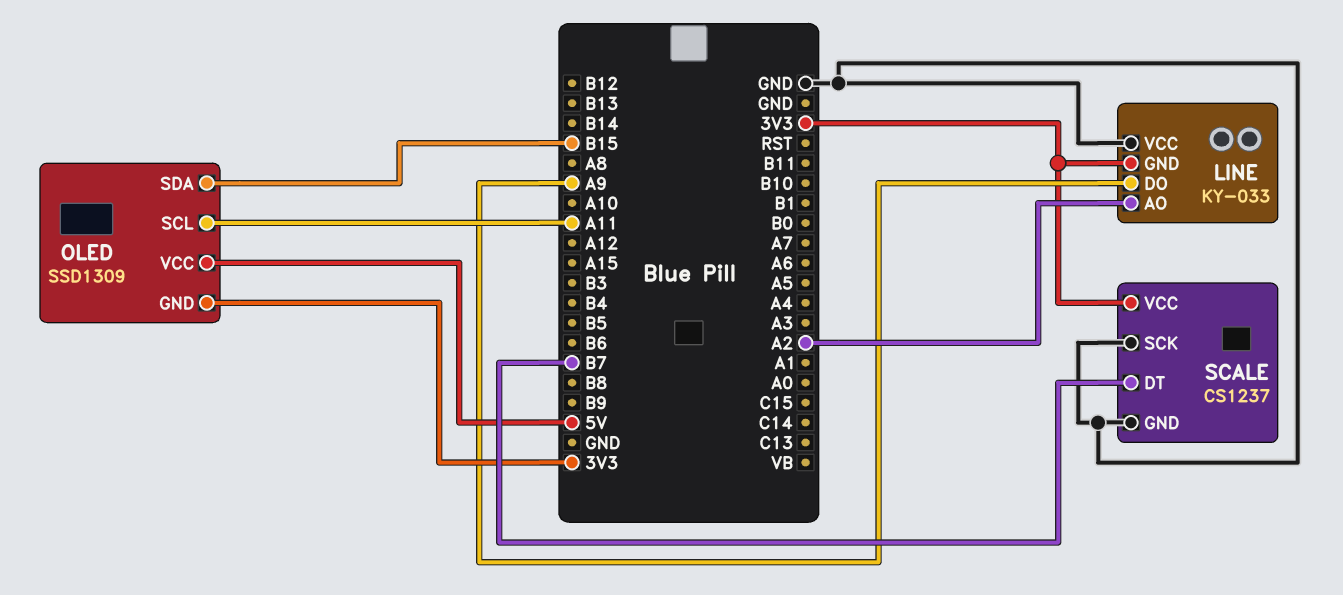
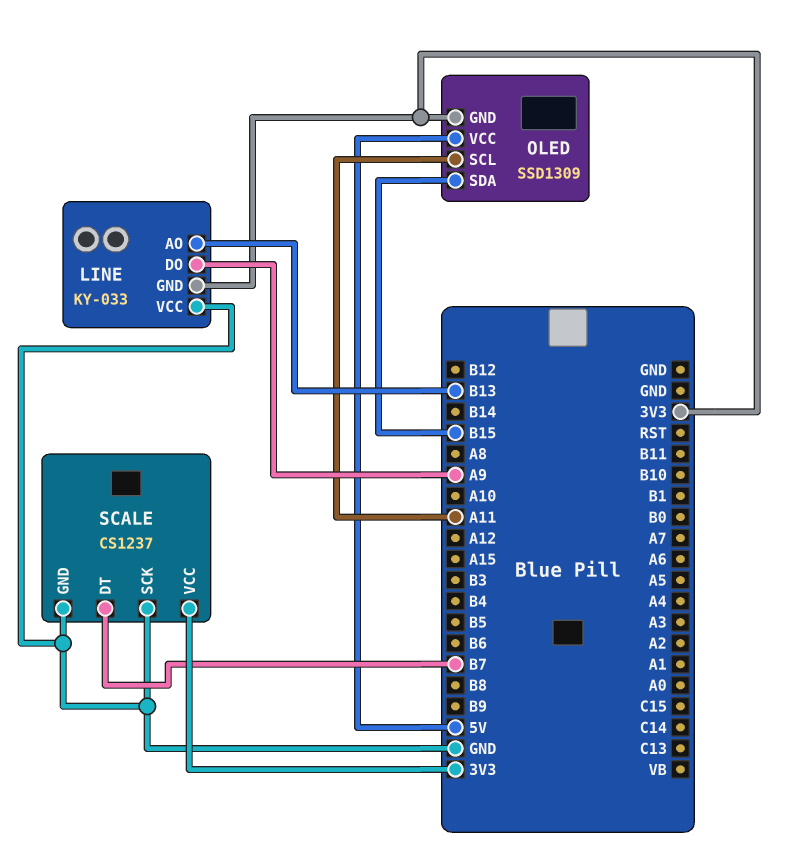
LINE pin AO: A2 -> B13

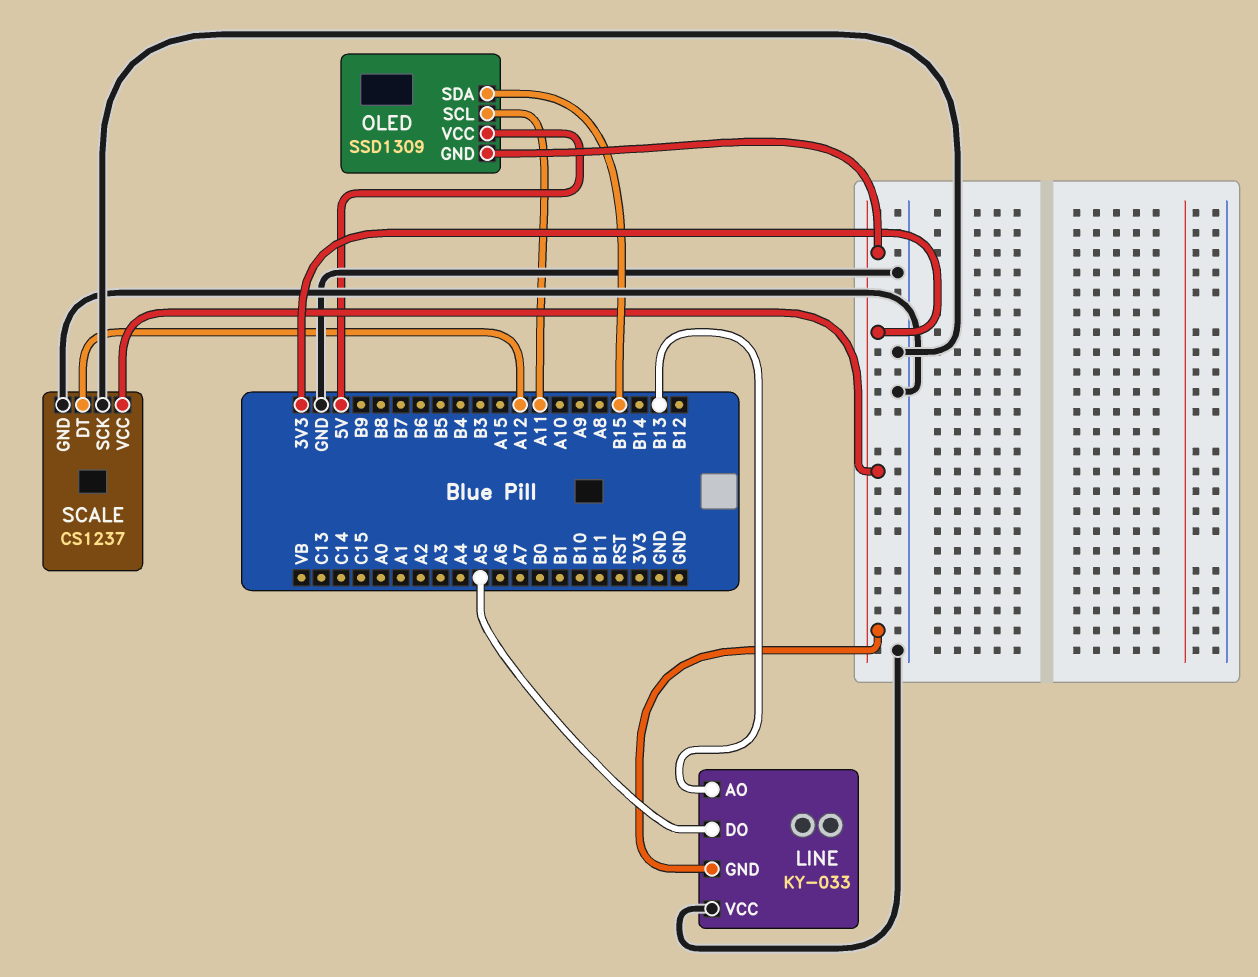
LINE pin DO: A9 -> A5
SCALE pin DT: B7 -> A12

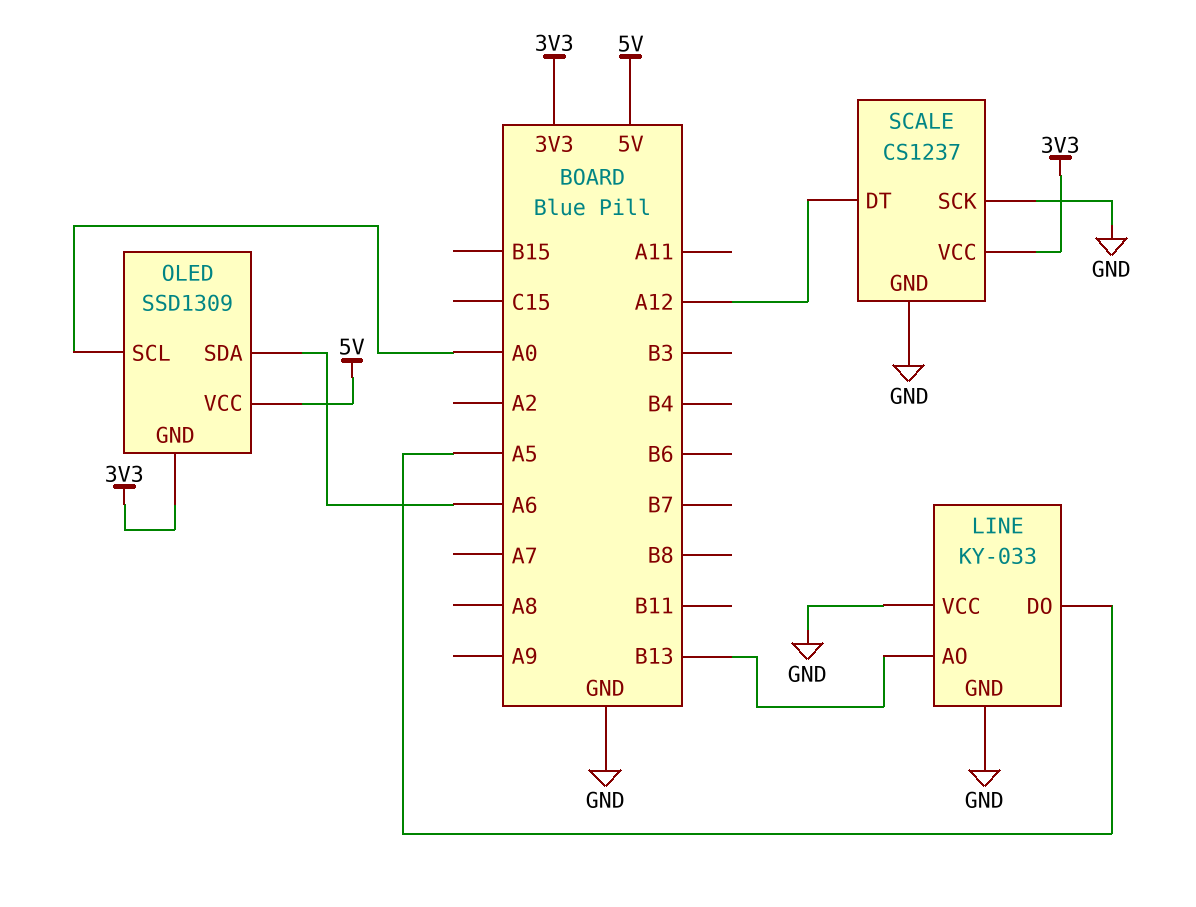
LINE pin GND: 3V3 -> GND
OLED pin SCL: A11 -> A0
OLED pin SDA: B15 -> A6

